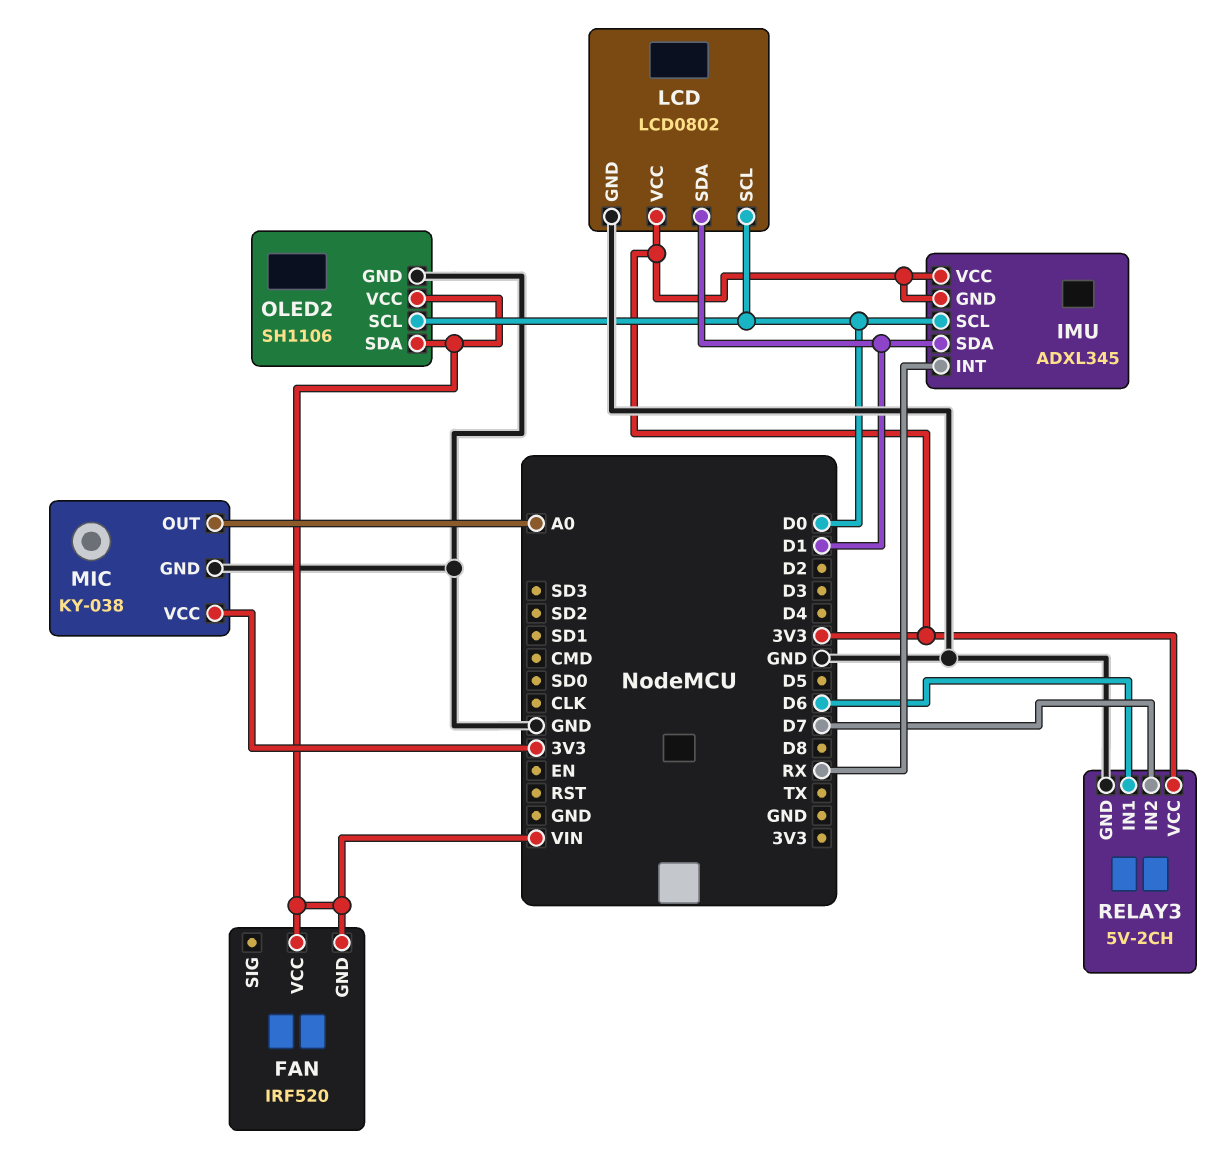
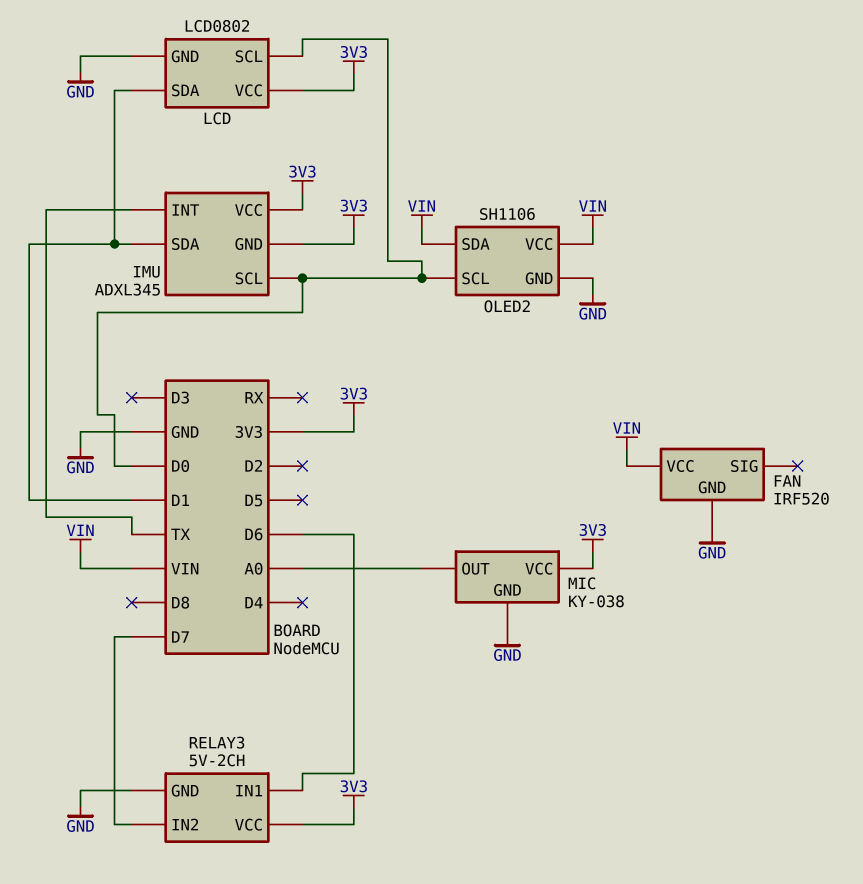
FAN pin GND: VIN -> GND
IMU pin INT: RX -> TX

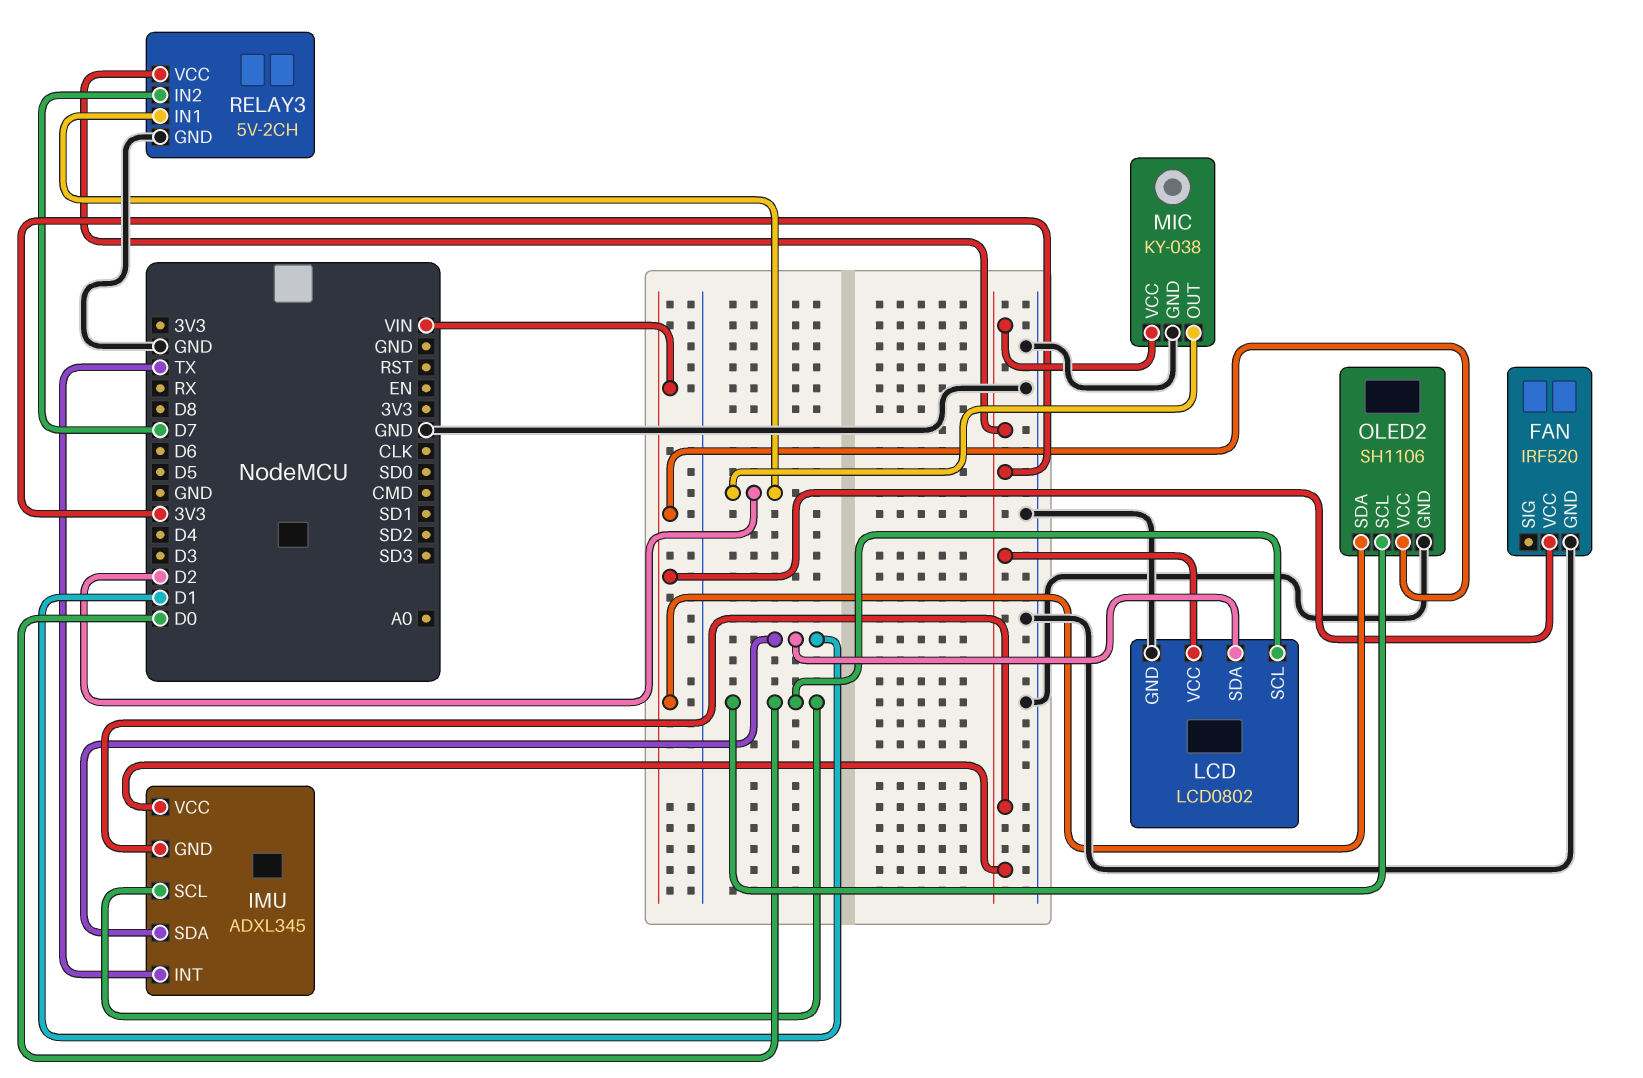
MIC pin OUT: A0 -> D2
RELAY3 pin IN1: D6 -> D2

